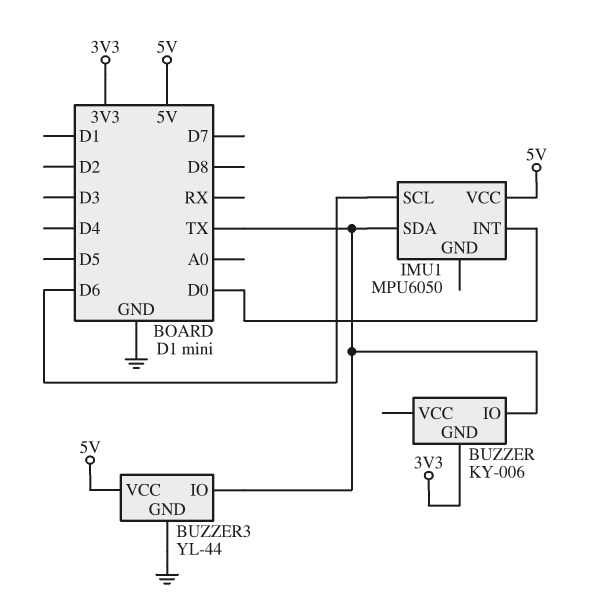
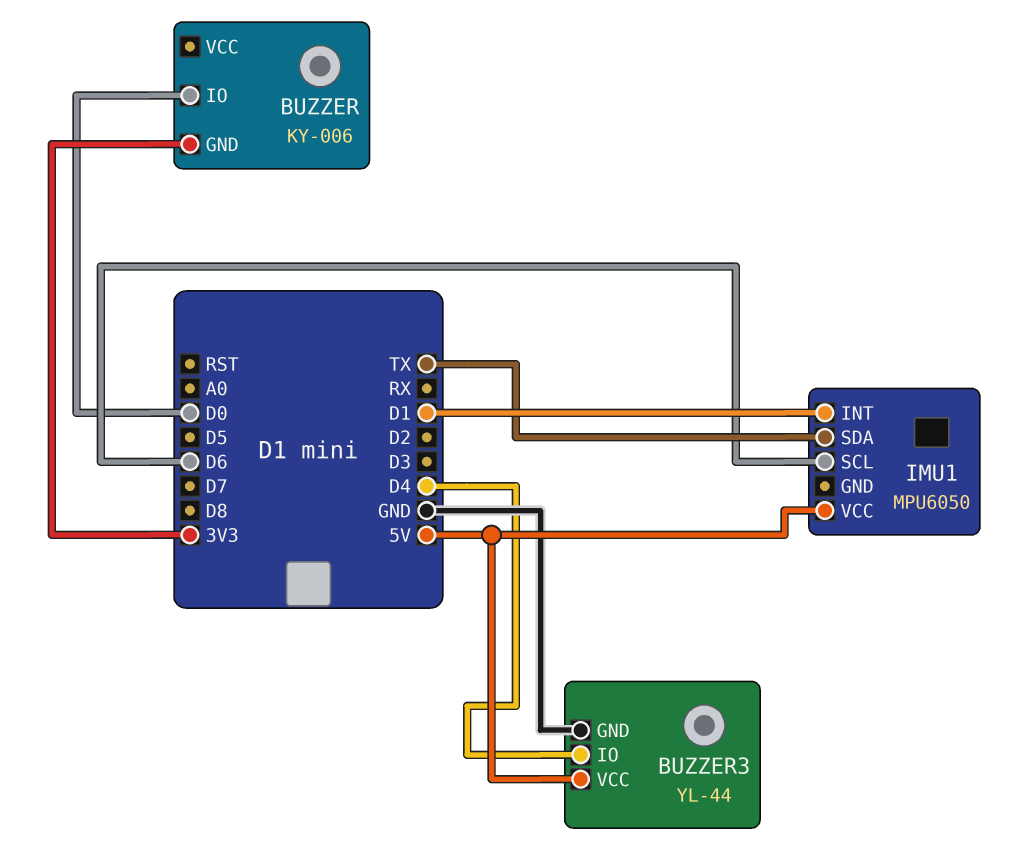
BUZZER pin IO: TX -> D0
BUZZER3 pin IO: TX -> D4
IMU1 pin INT: D0 -> D1

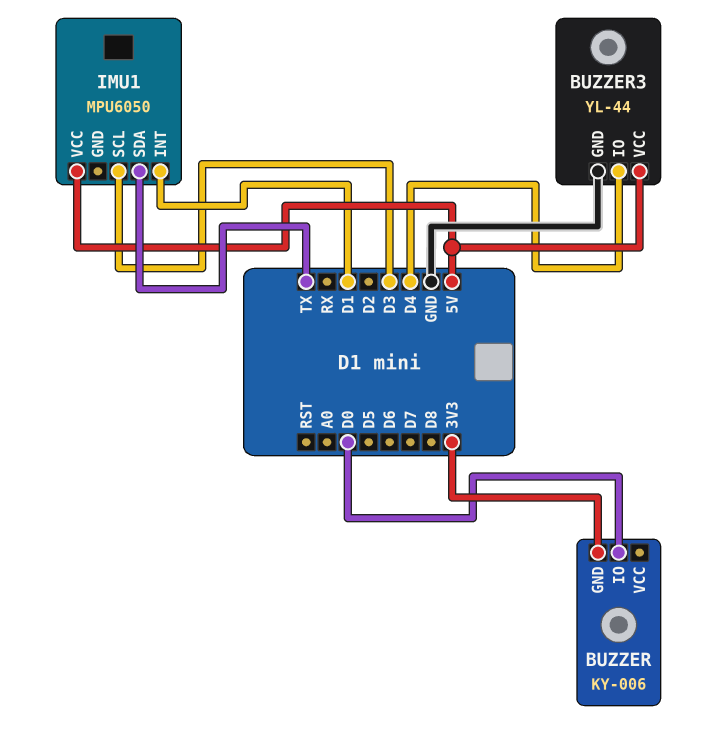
IMU1 pin SCL: D6 -> D3

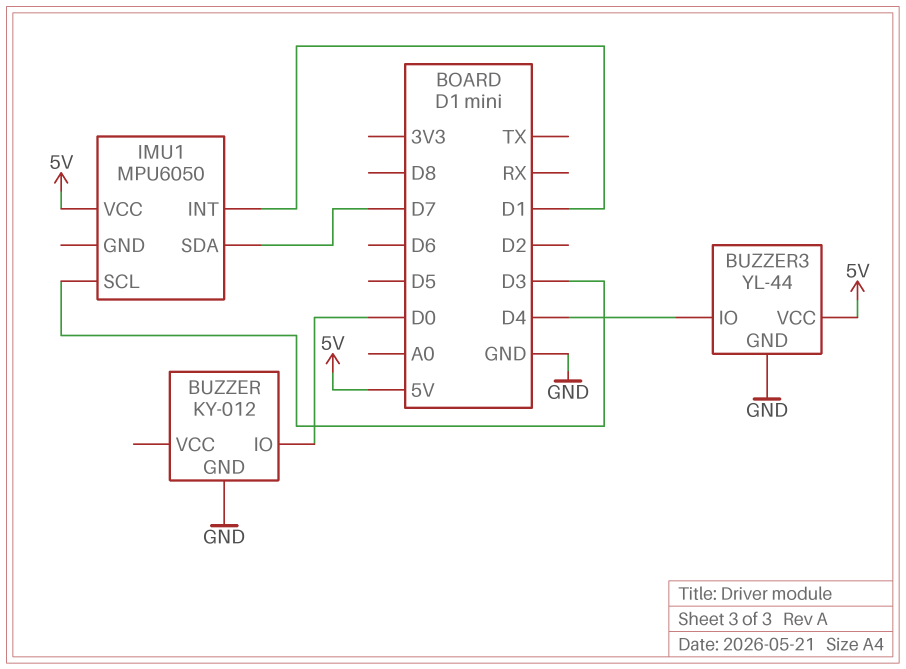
BUZZER: KY-006 -> KY-012
BUZZER pin GND: 3V3 -> GND
IMU1 pin SDA: TX -> D7

